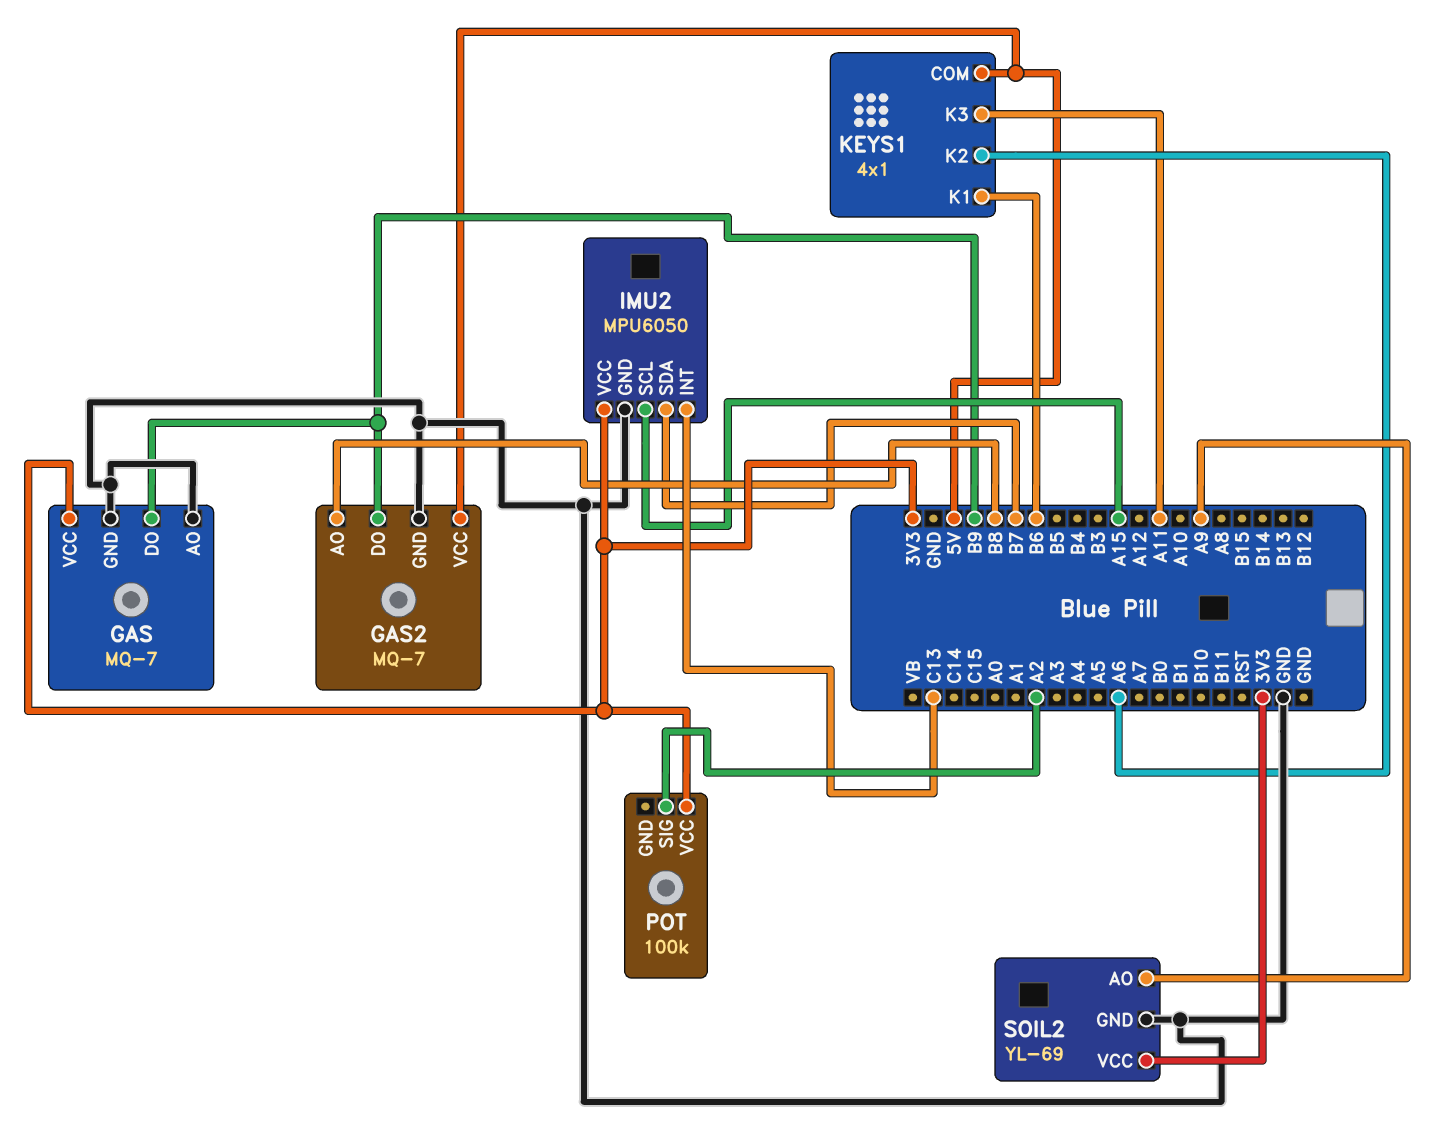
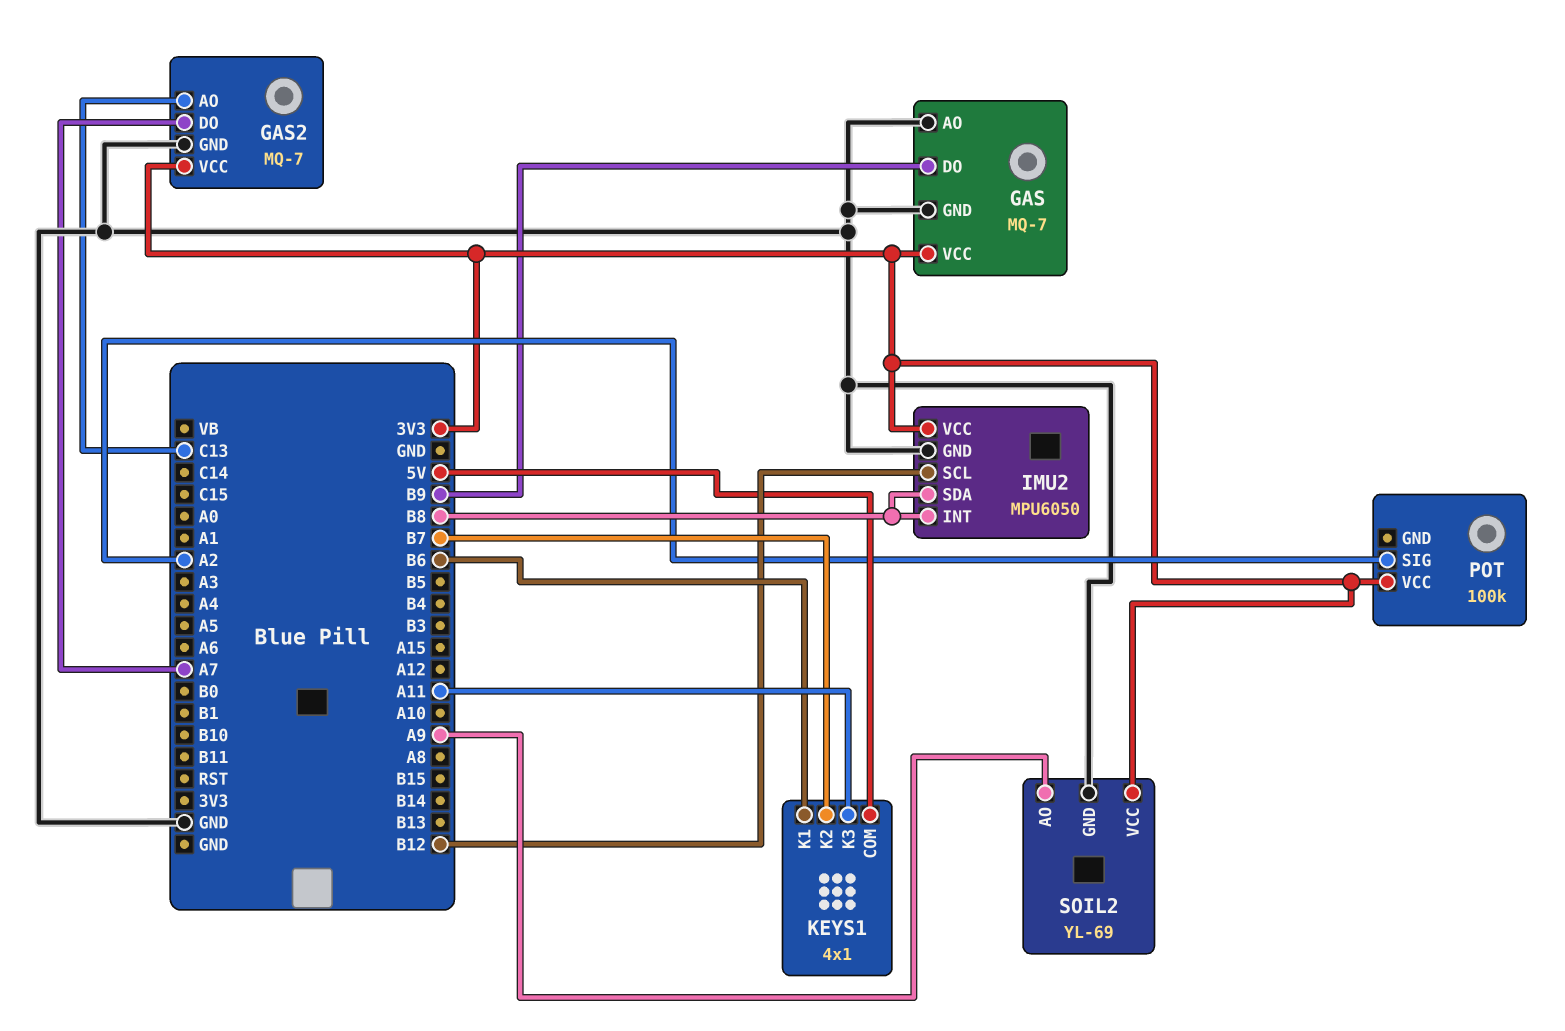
GAS2 pin AO: B8 -> C13
GAS2 pin DO: B9 -> A7
GAS2 pin VCC: 5V -> 3V3
IMU2 pin INT: C13 -> B8
IMU2 pin SCL: A15 -> B12
IMU2 pin SDA: B7 -> B8
KEYS1 pin K2: A6 -> B7

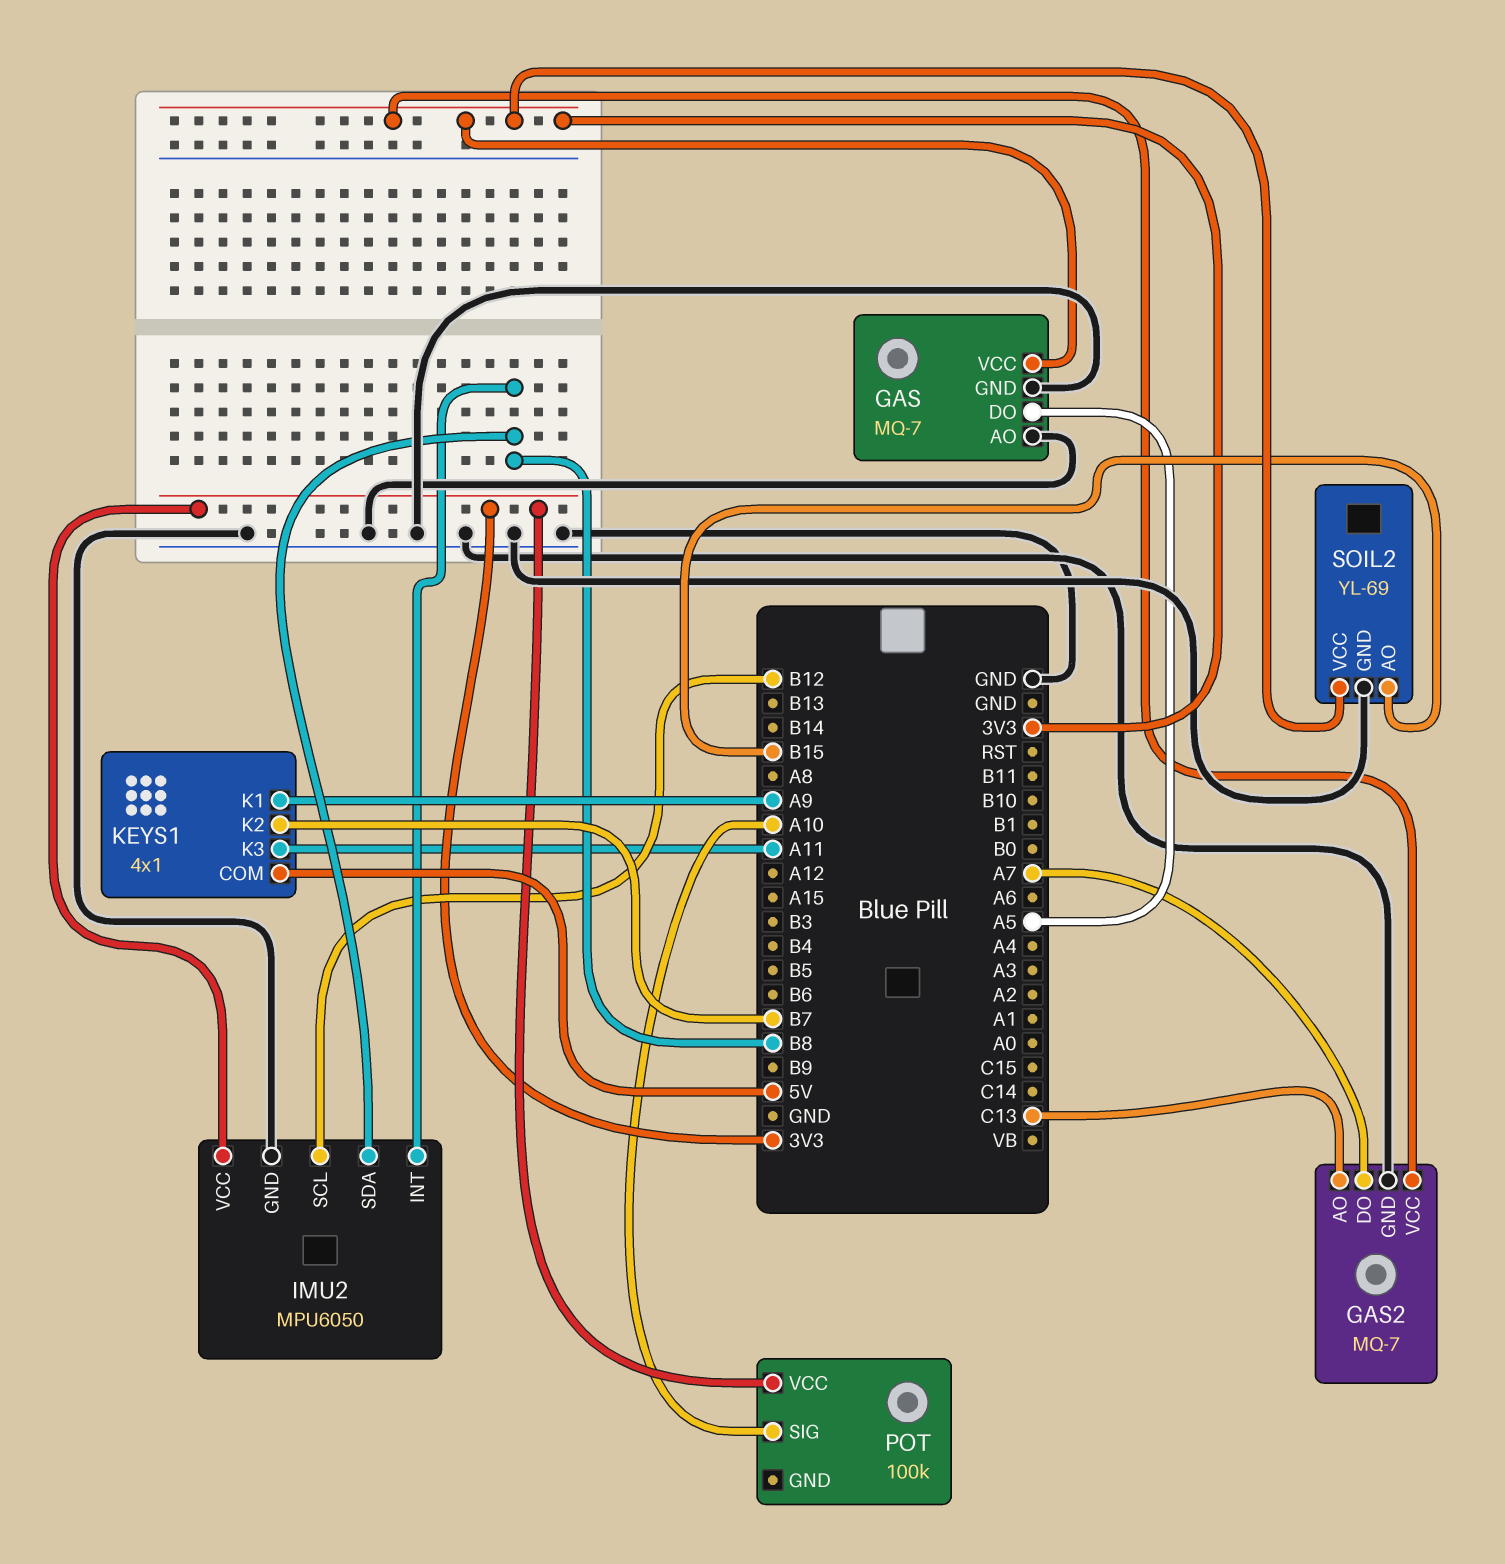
GAS pin DO: B9 -> A5
KEYS1 pin K1: B6 -> A9
POT pin SIG: A2 -> A10
SOIL2 pin AO: A9 -> B15

